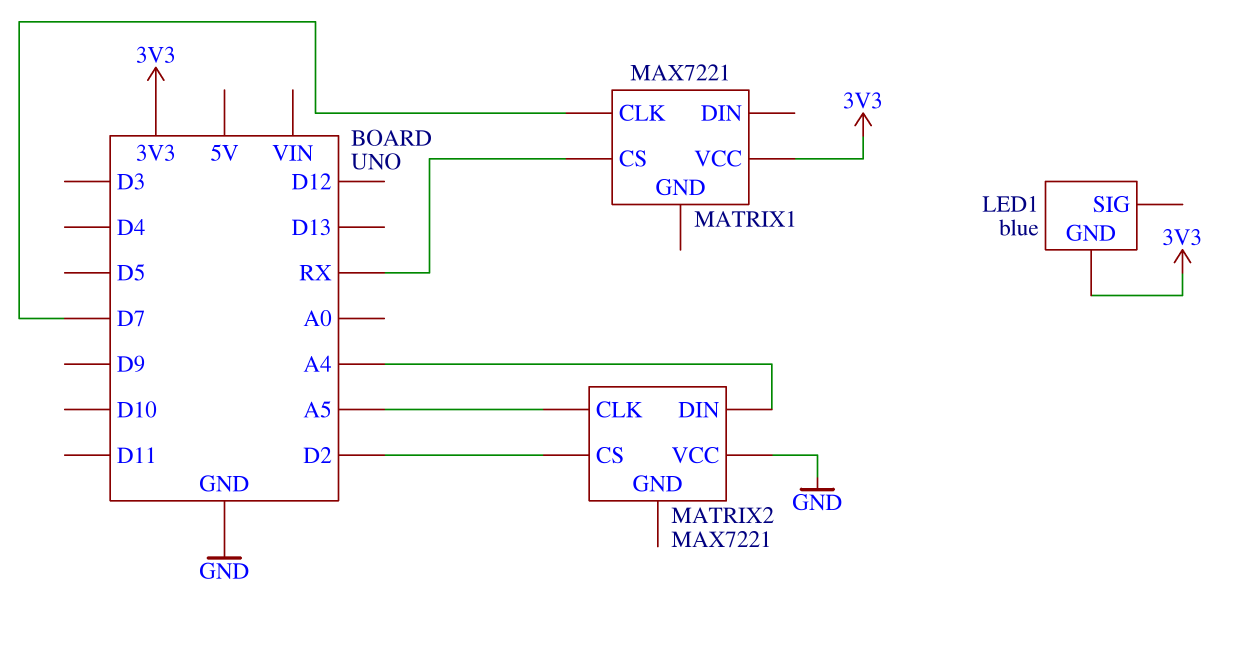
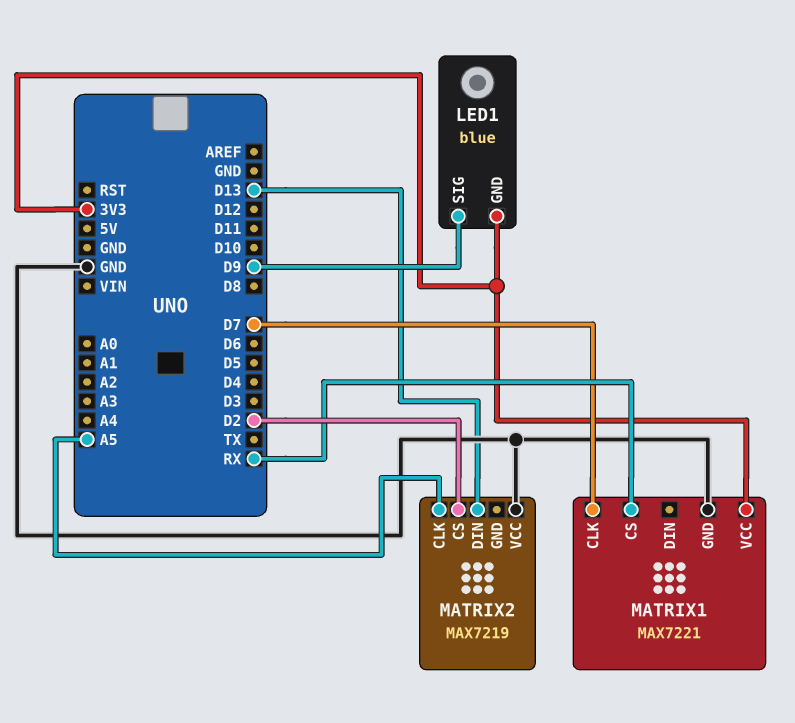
LED1 pin SIG: none -> D9
MATRIX1 pin GND: none -> GND
MATRIX2: MAX7221 -> MAX7219
MATRIX2 pin DIN: A4 -> D13

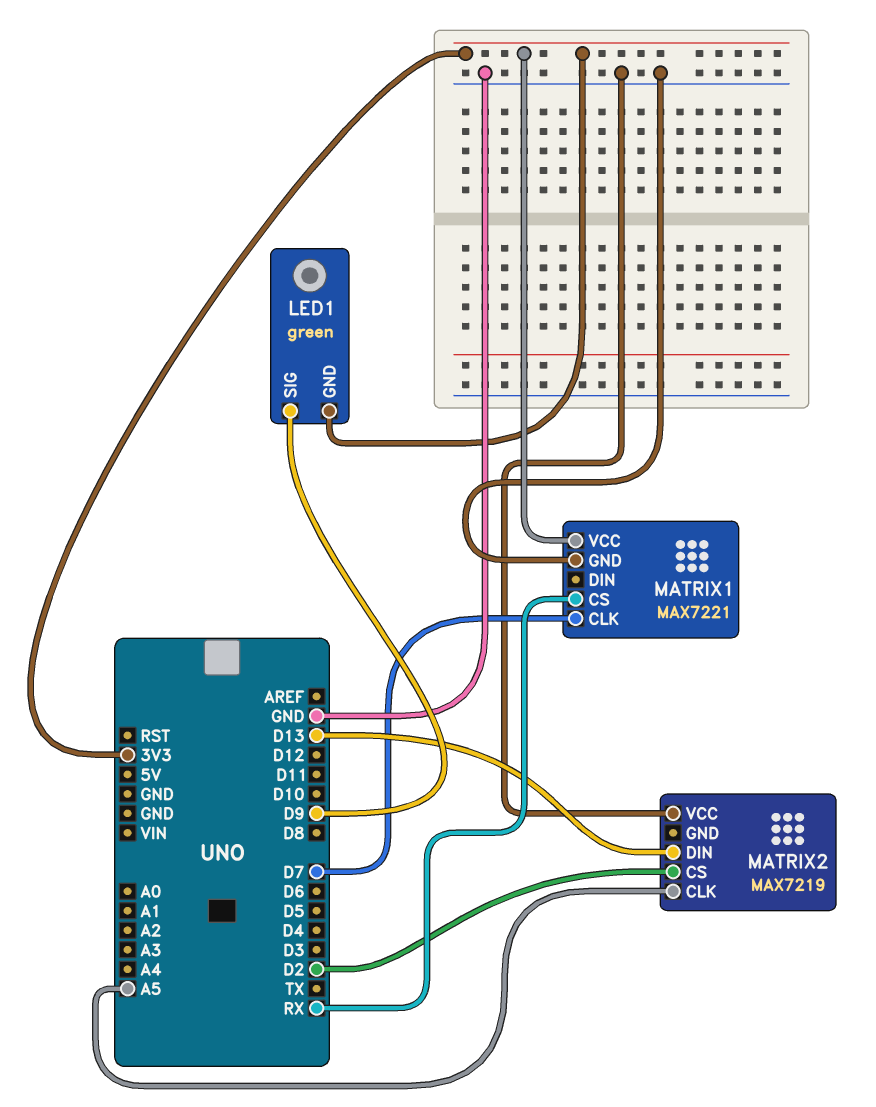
LED1: blue -> green

